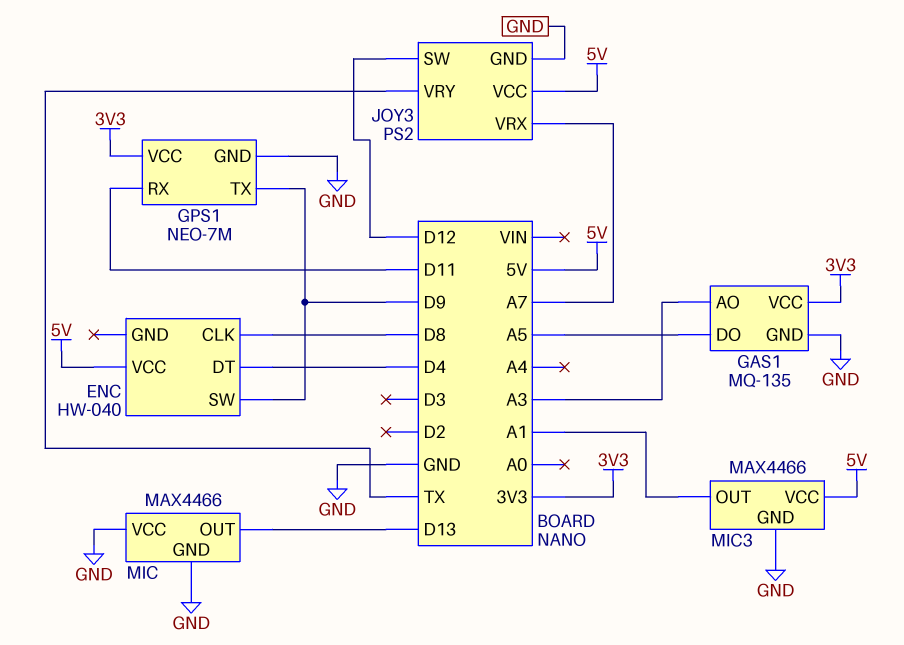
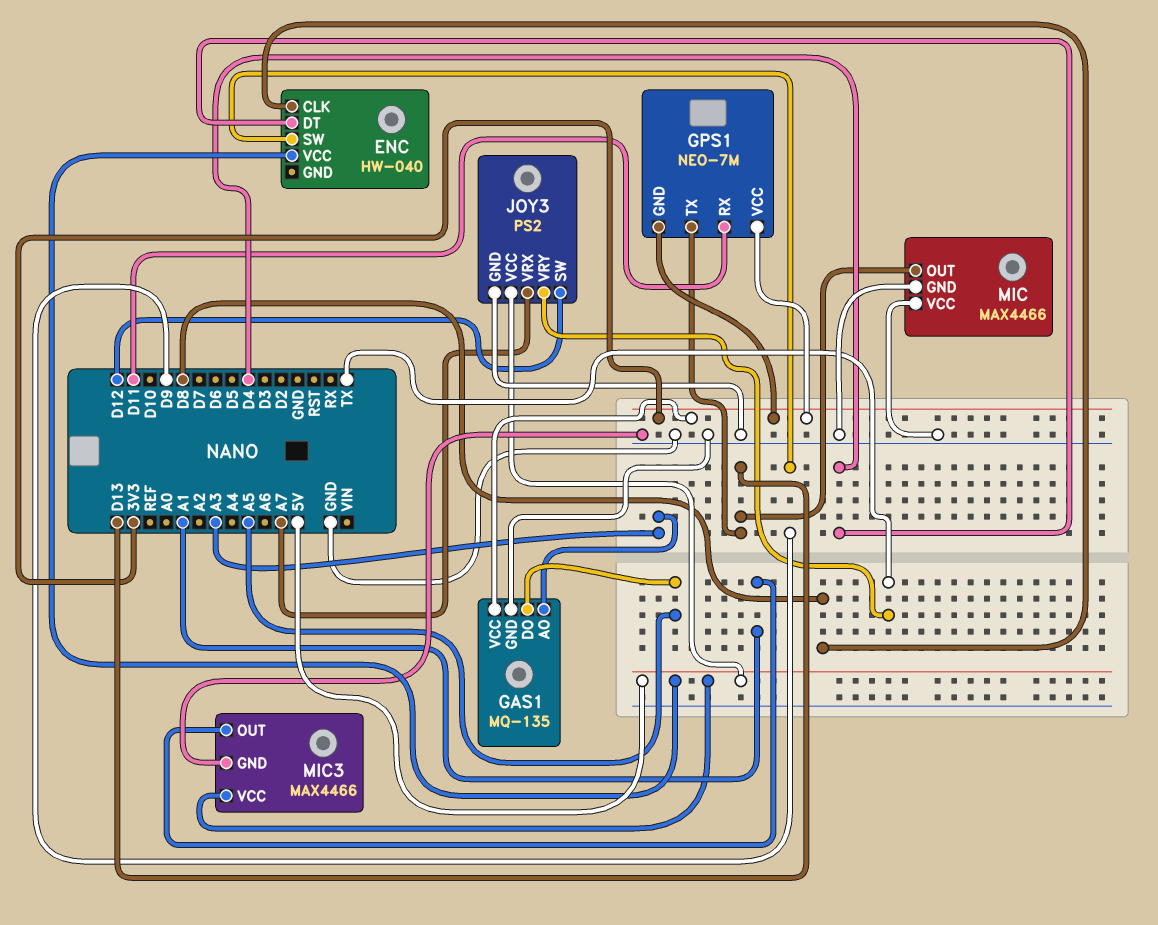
GPS1 pin GND: GND -> 3V3
GPS1 pin TX: D9 -> D13

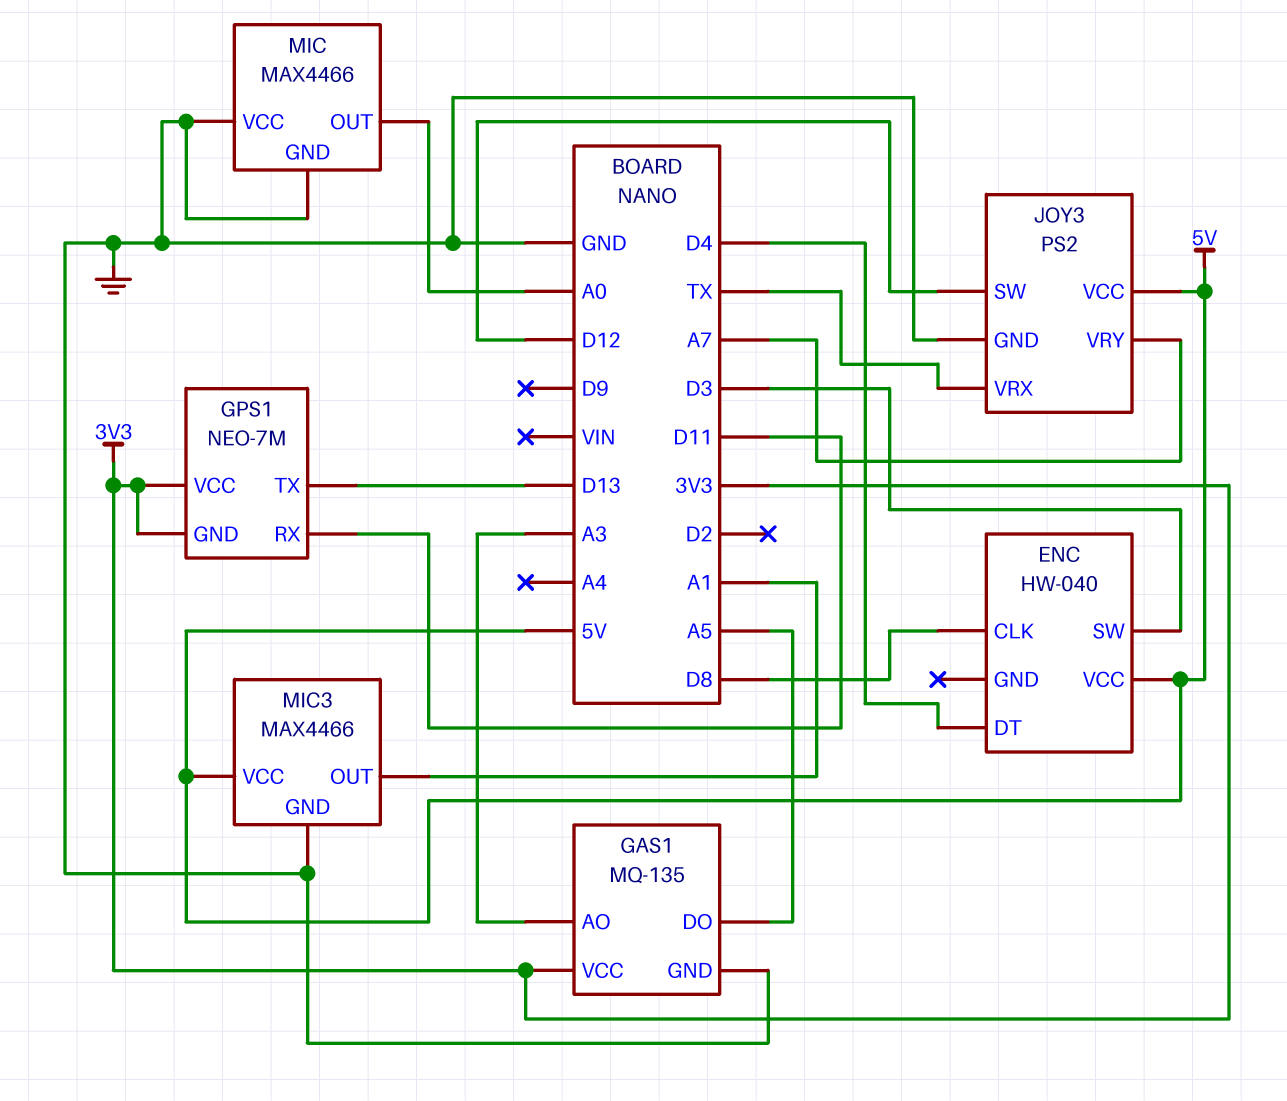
ENC pin SW: D9 -> D3
JOY3 pin VRX: A7 -> TX
JOY3 pin VRY: TX -> A7
MIC pin OUT: D13 -> A0

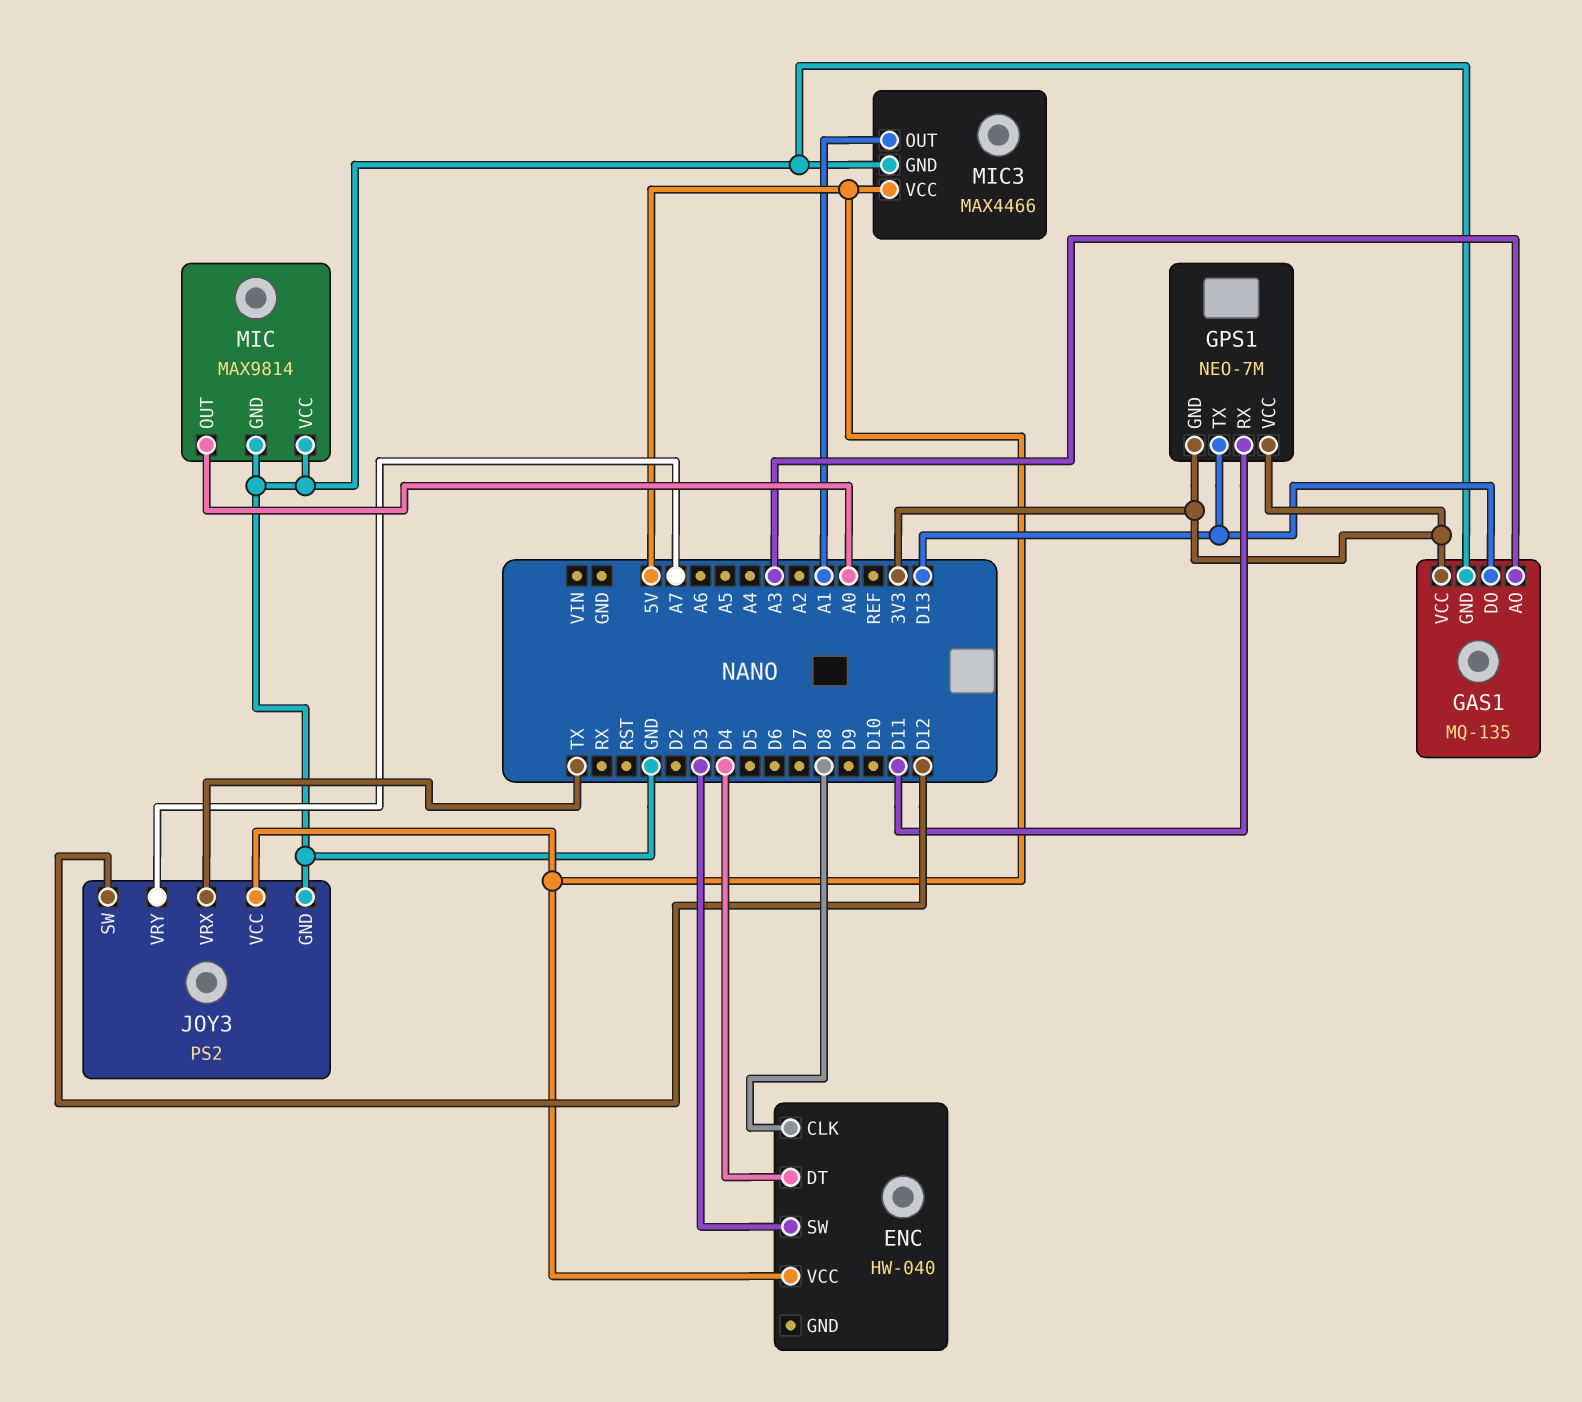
GAS1 pin DO: A5 -> D13
MIC: MAX4466 -> MAX9814

